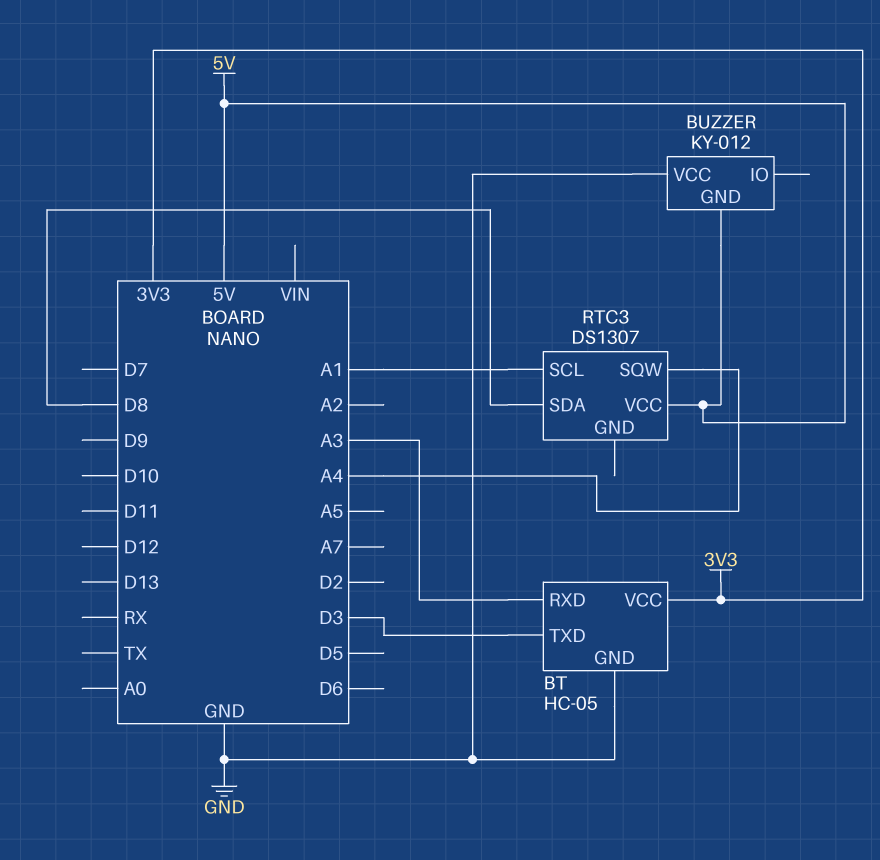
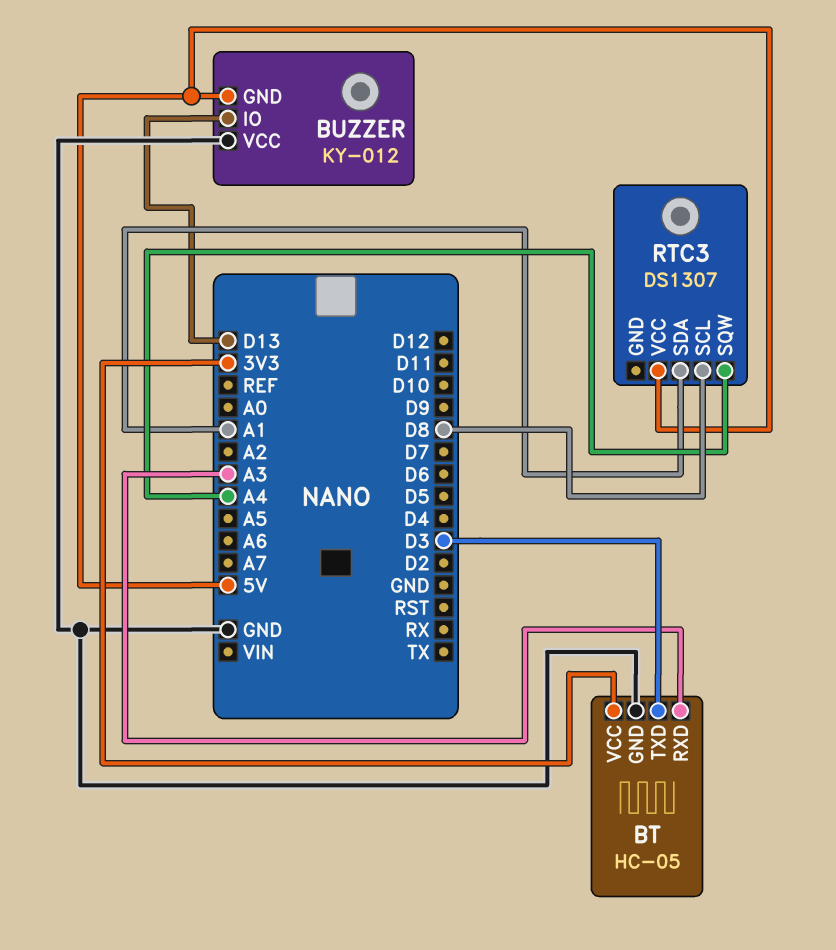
BUZZER pin IO: none -> D13
RTC3 pin SCL: A1 -> D8
RTC3 pin SDA: D8 -> A1

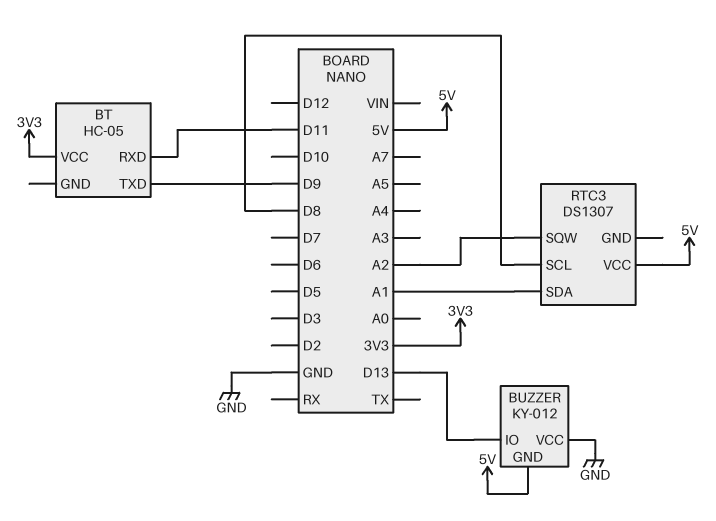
BT pin GND: GND -> none
BT pin RXD: A3 -> D11
BT pin TXD: D3 -> D9
RTC3 pin SQW: A4 -> A2

